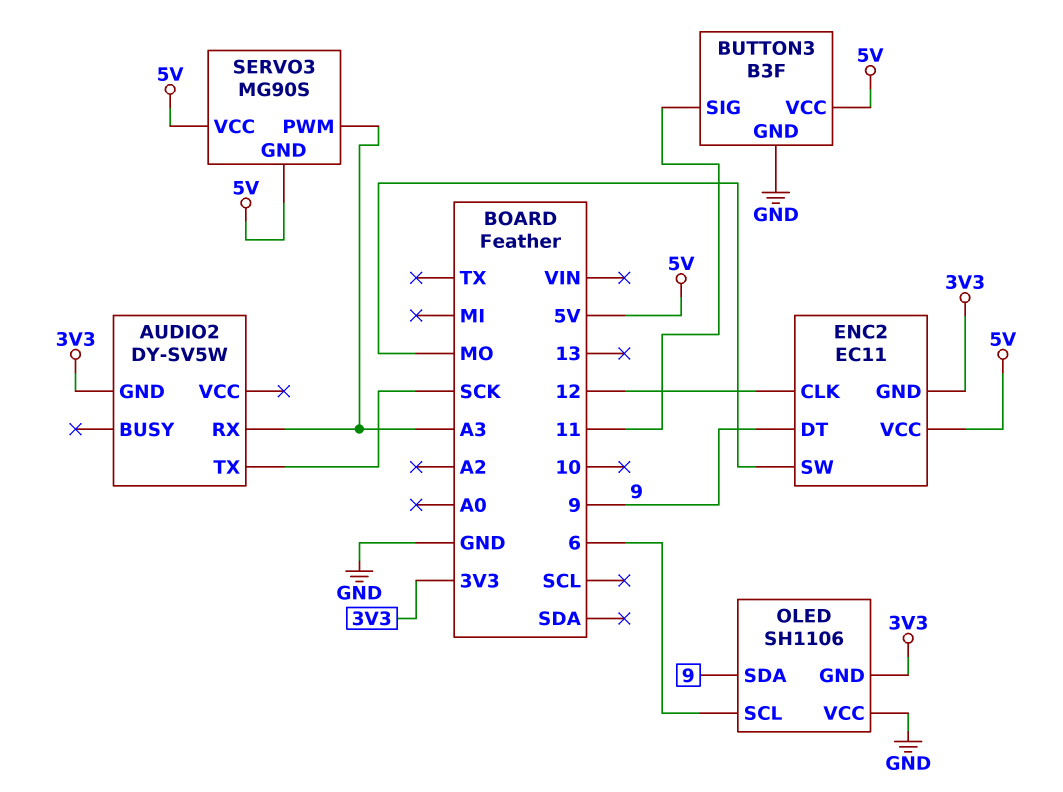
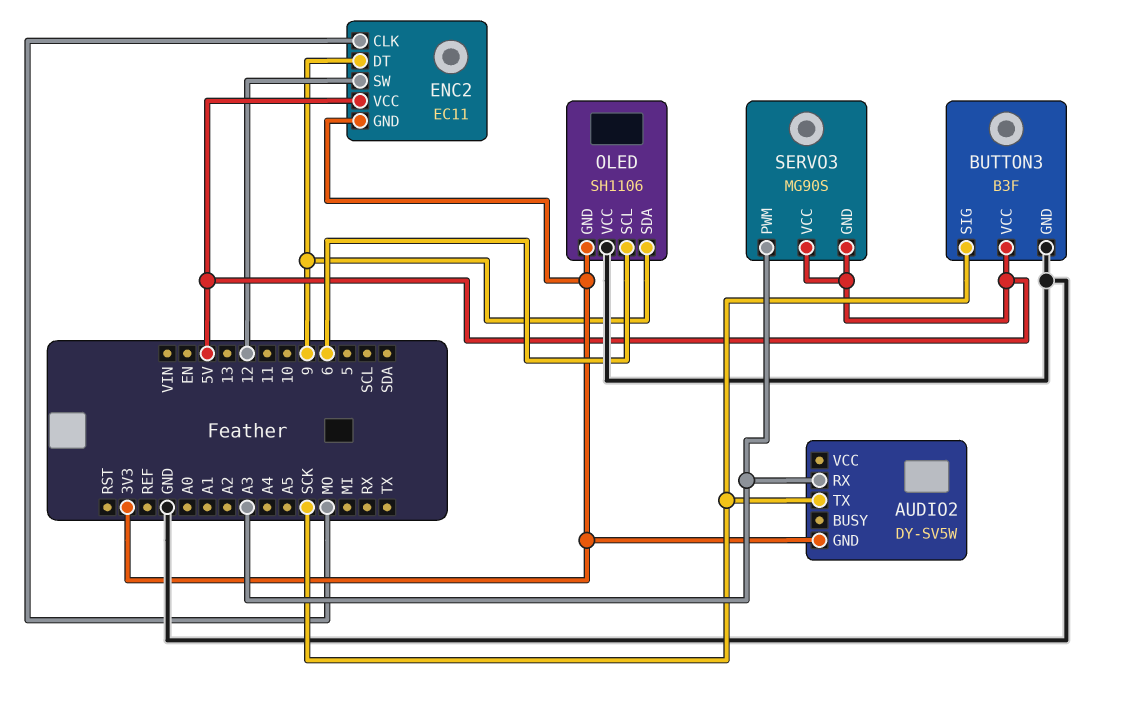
BUTTON3 pin SIG: 11 -> SCK
ENC2 pin CLK: 12 -> MO
ENC2 pin SW: MO -> 12

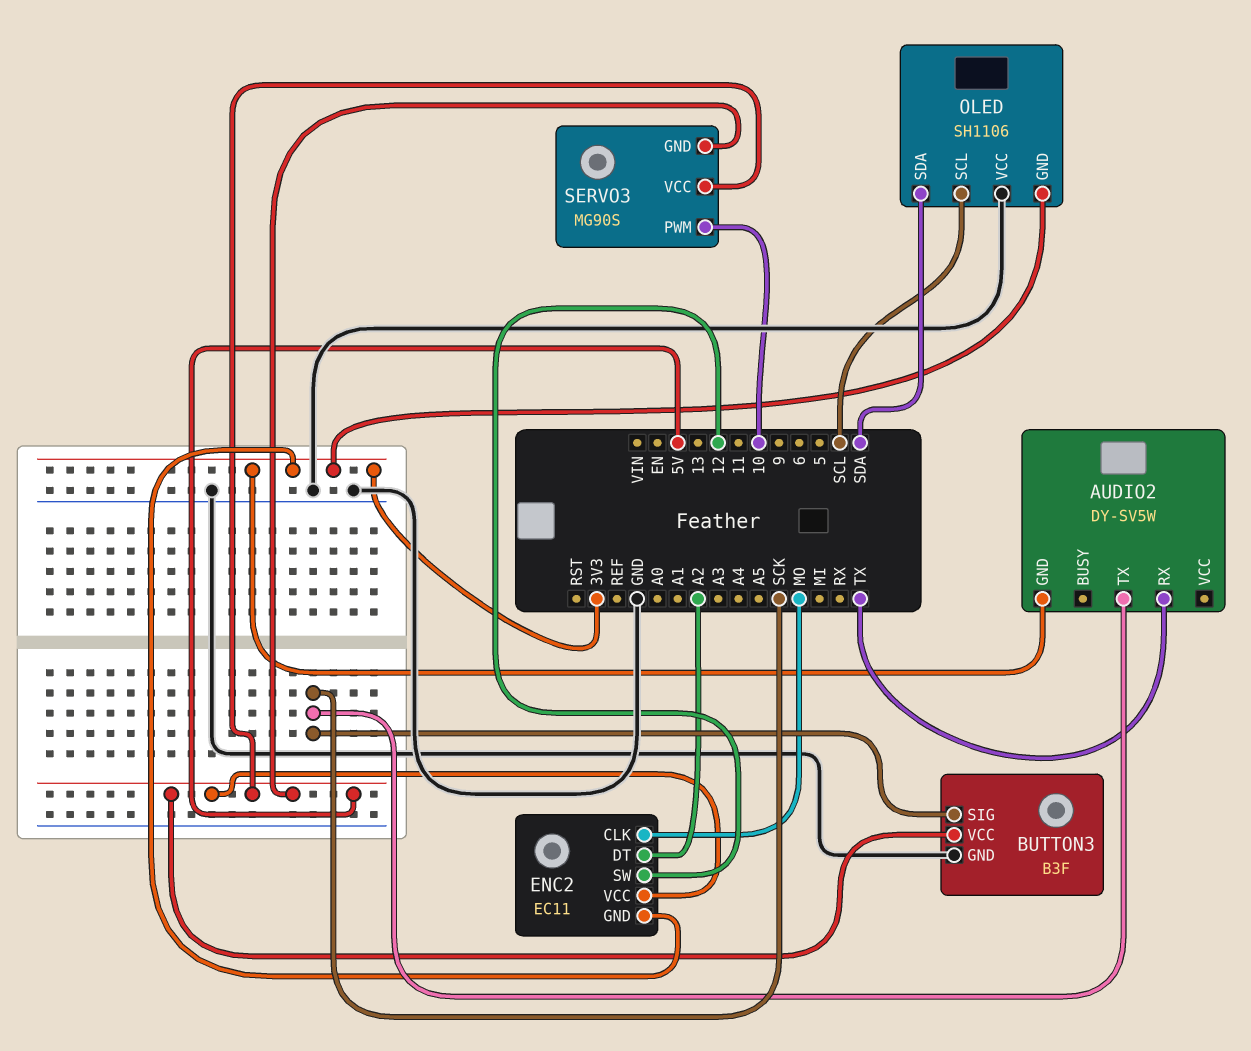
AUDIO2 pin RX: A3 -> TX
ENC2 pin DT: 9 -> A2
OLED pin SCL: 6 -> SCL
OLED pin SDA: 9 -> SDA
SERVO3 pin PWM: A3 -> 10

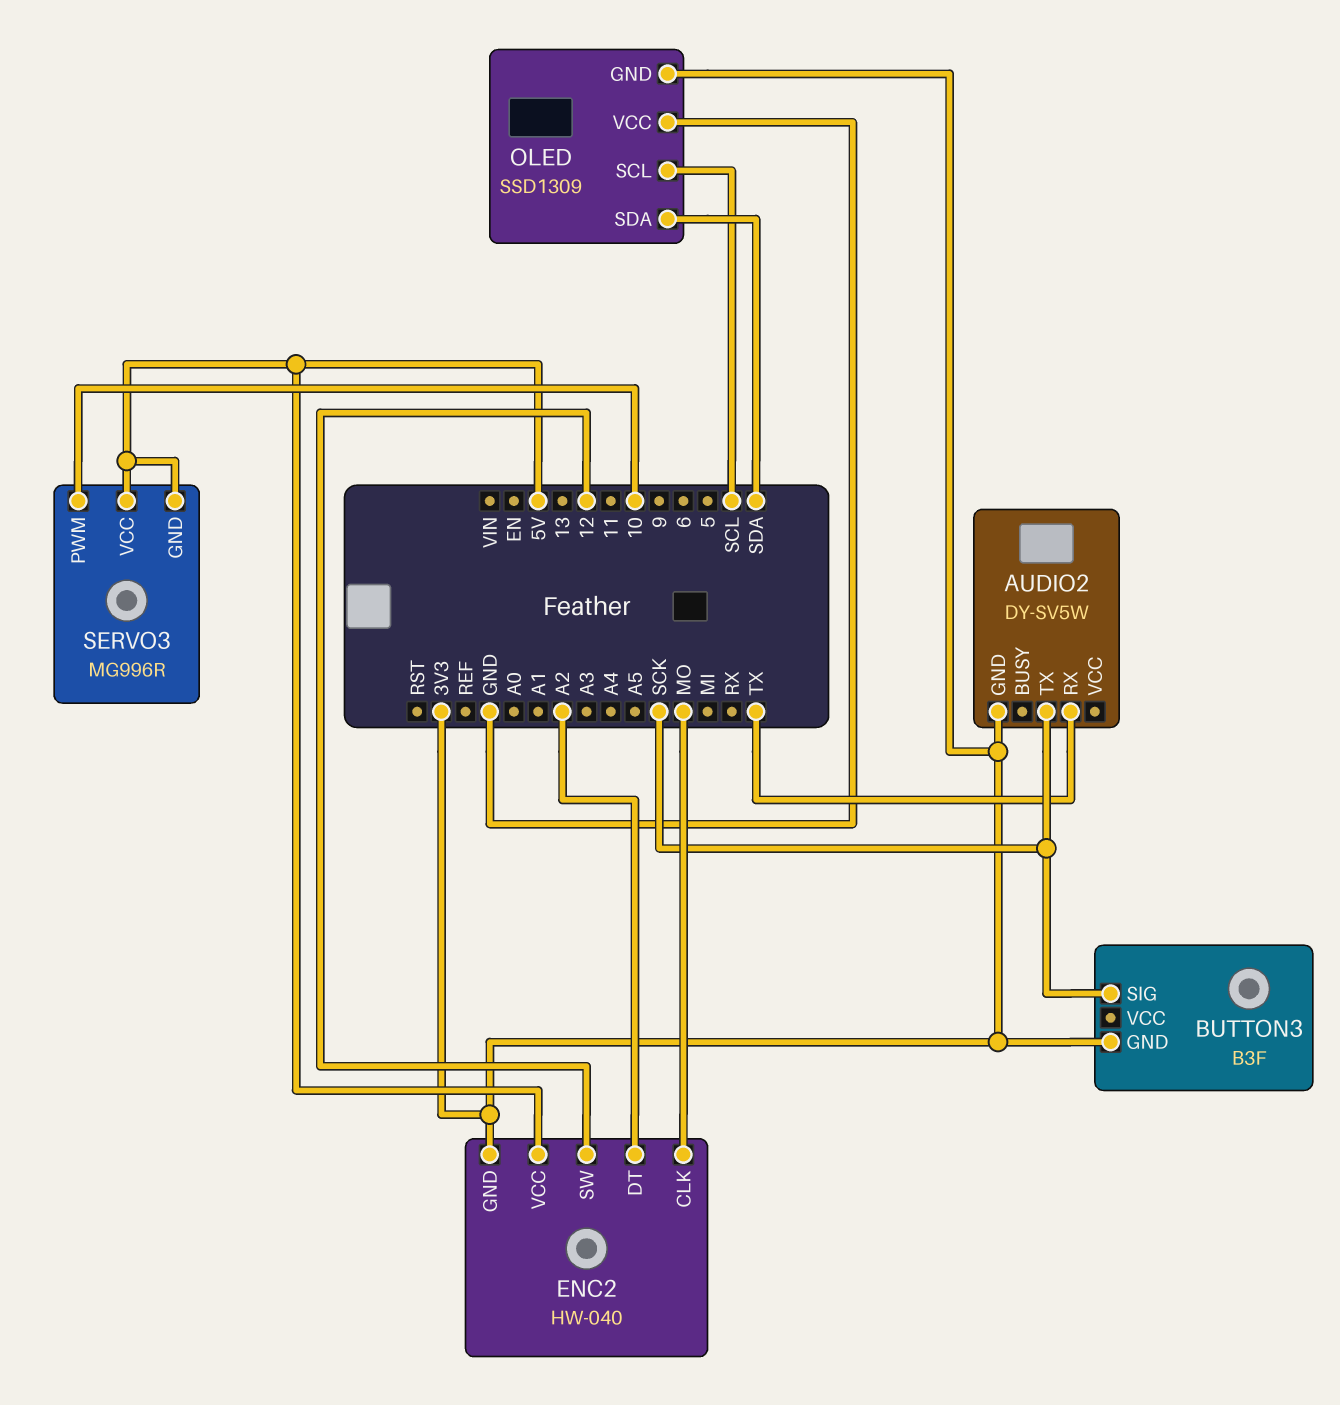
BUTTON3 pin GND: GND -> 3V3
BUTTON3 pin VCC: 5V -> none
ENC2: EC11 -> HW-040
OLED: SH1106 -> SSD1309
SERVO3: MG90S -> MG996R

